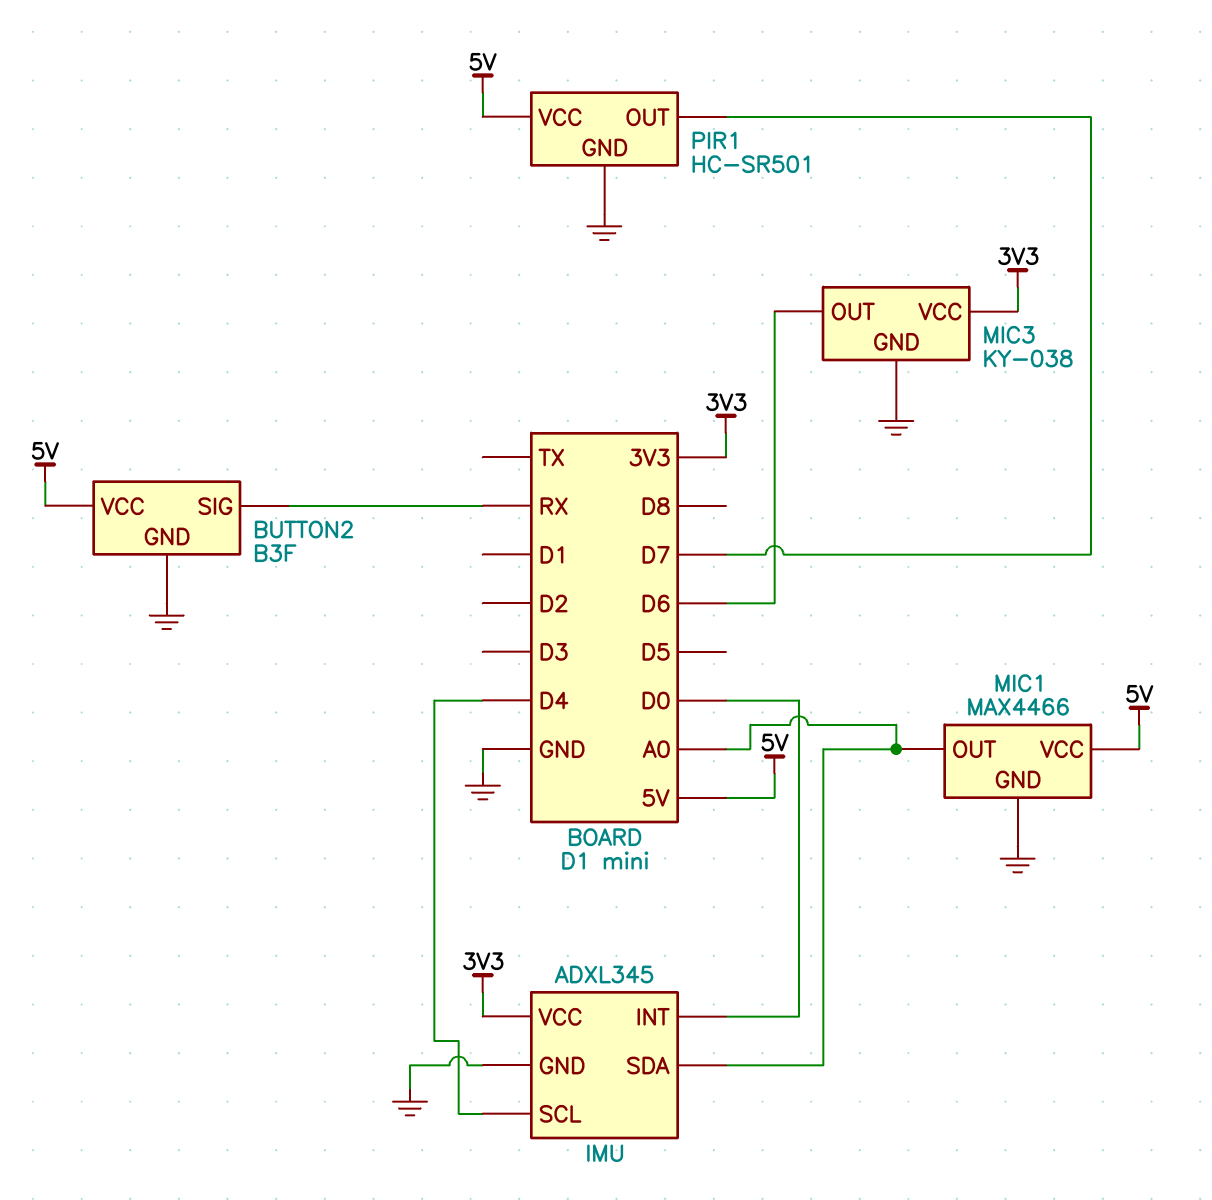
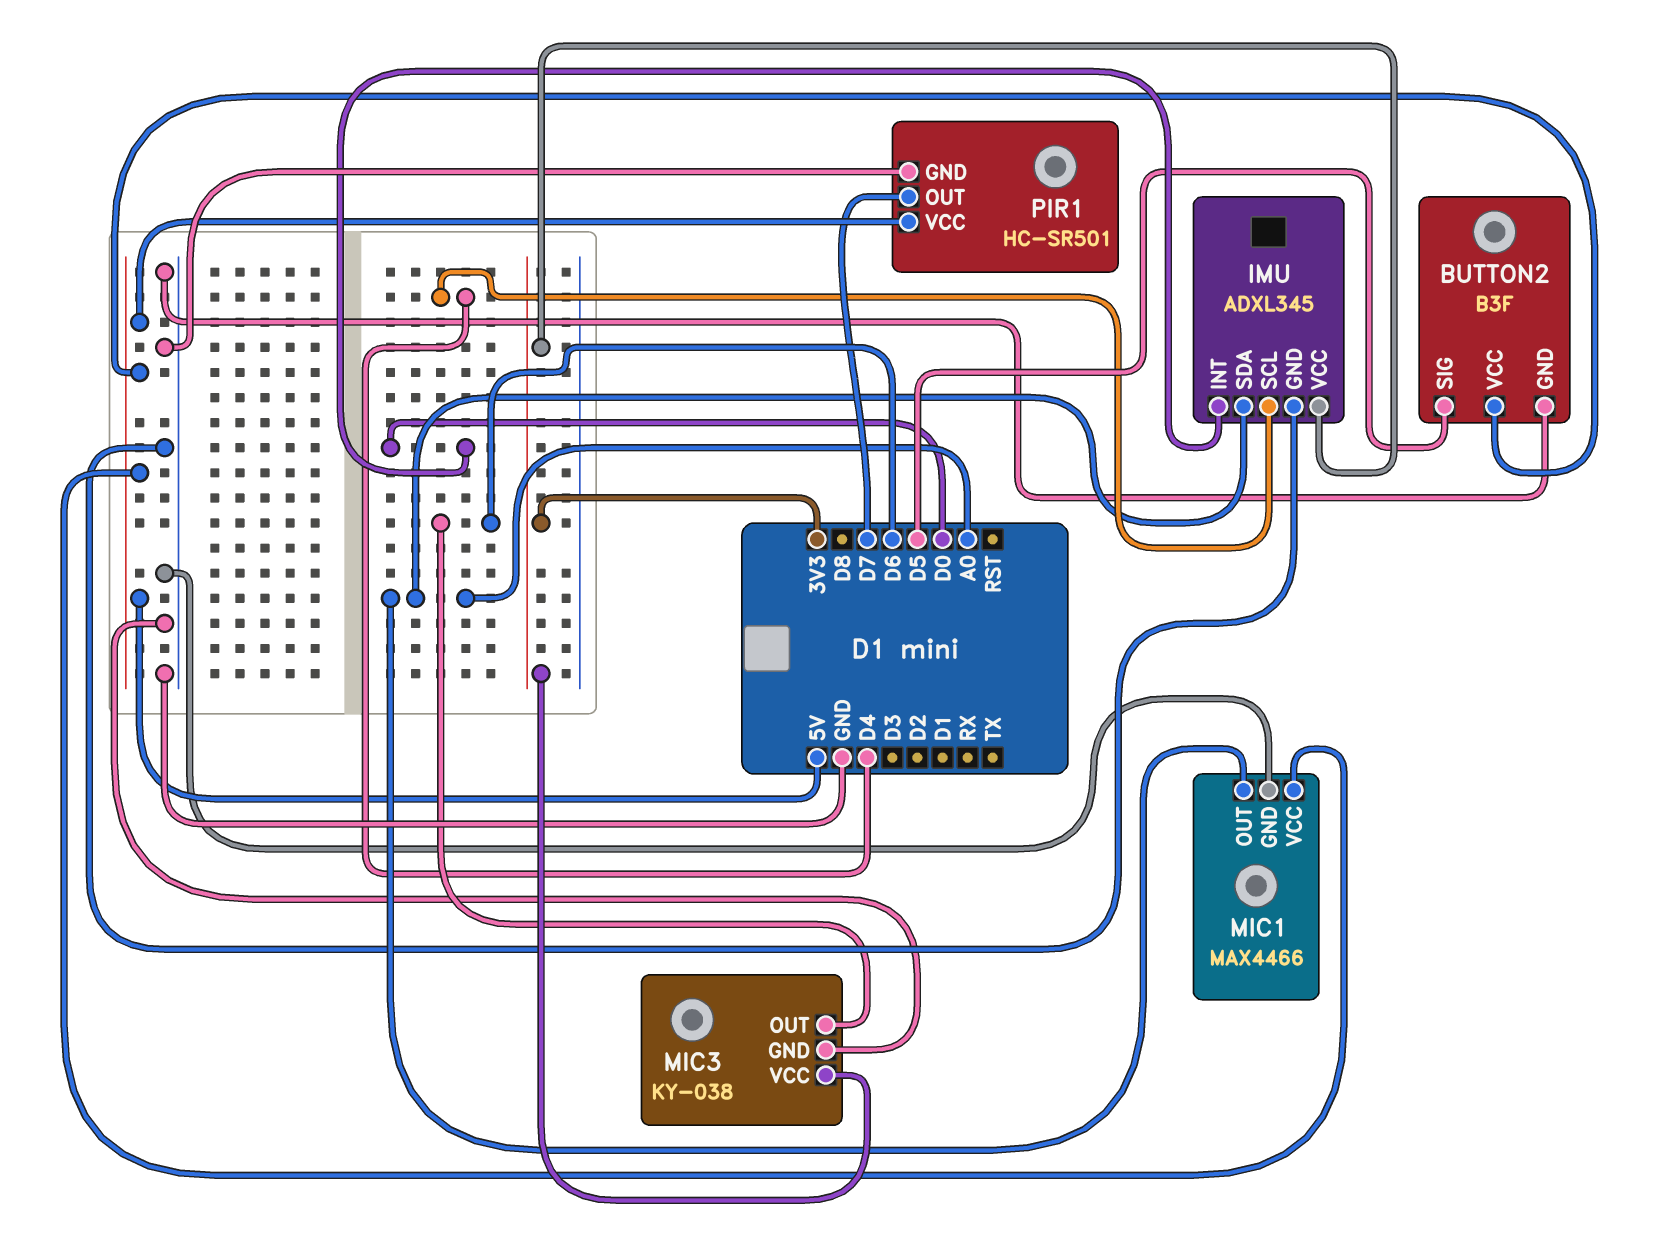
BUTTON2 pin SIG: RX -> D5

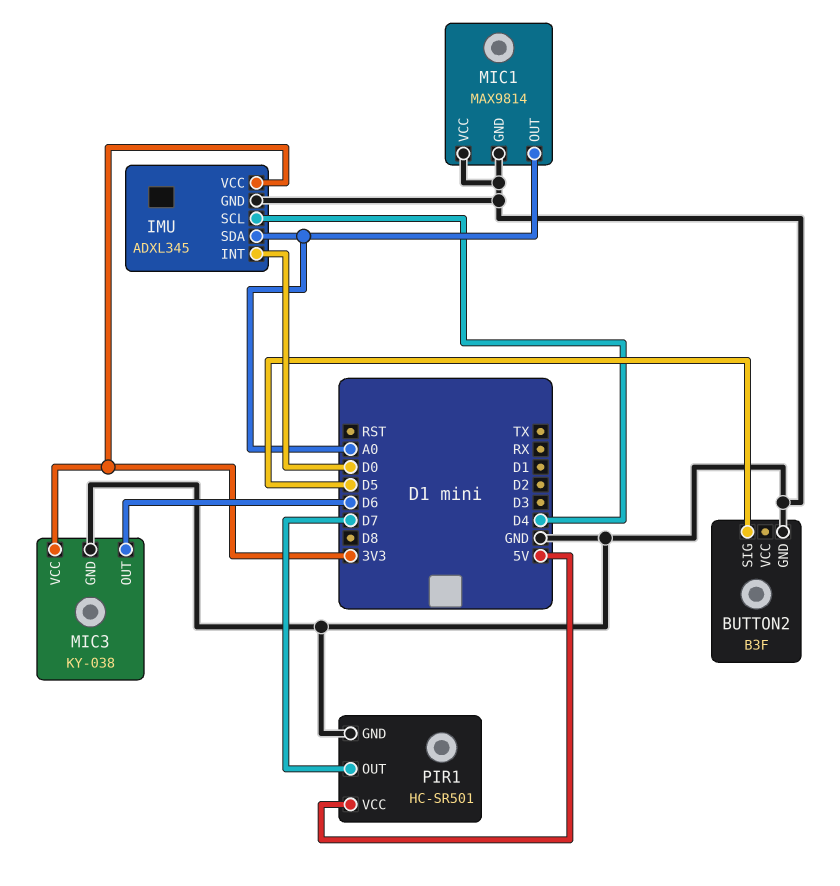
BUTTON2 pin VCC: 5V -> none
MIC1: MAX4466 -> MAX9814
MIC1 pin VCC: 5V -> GND

